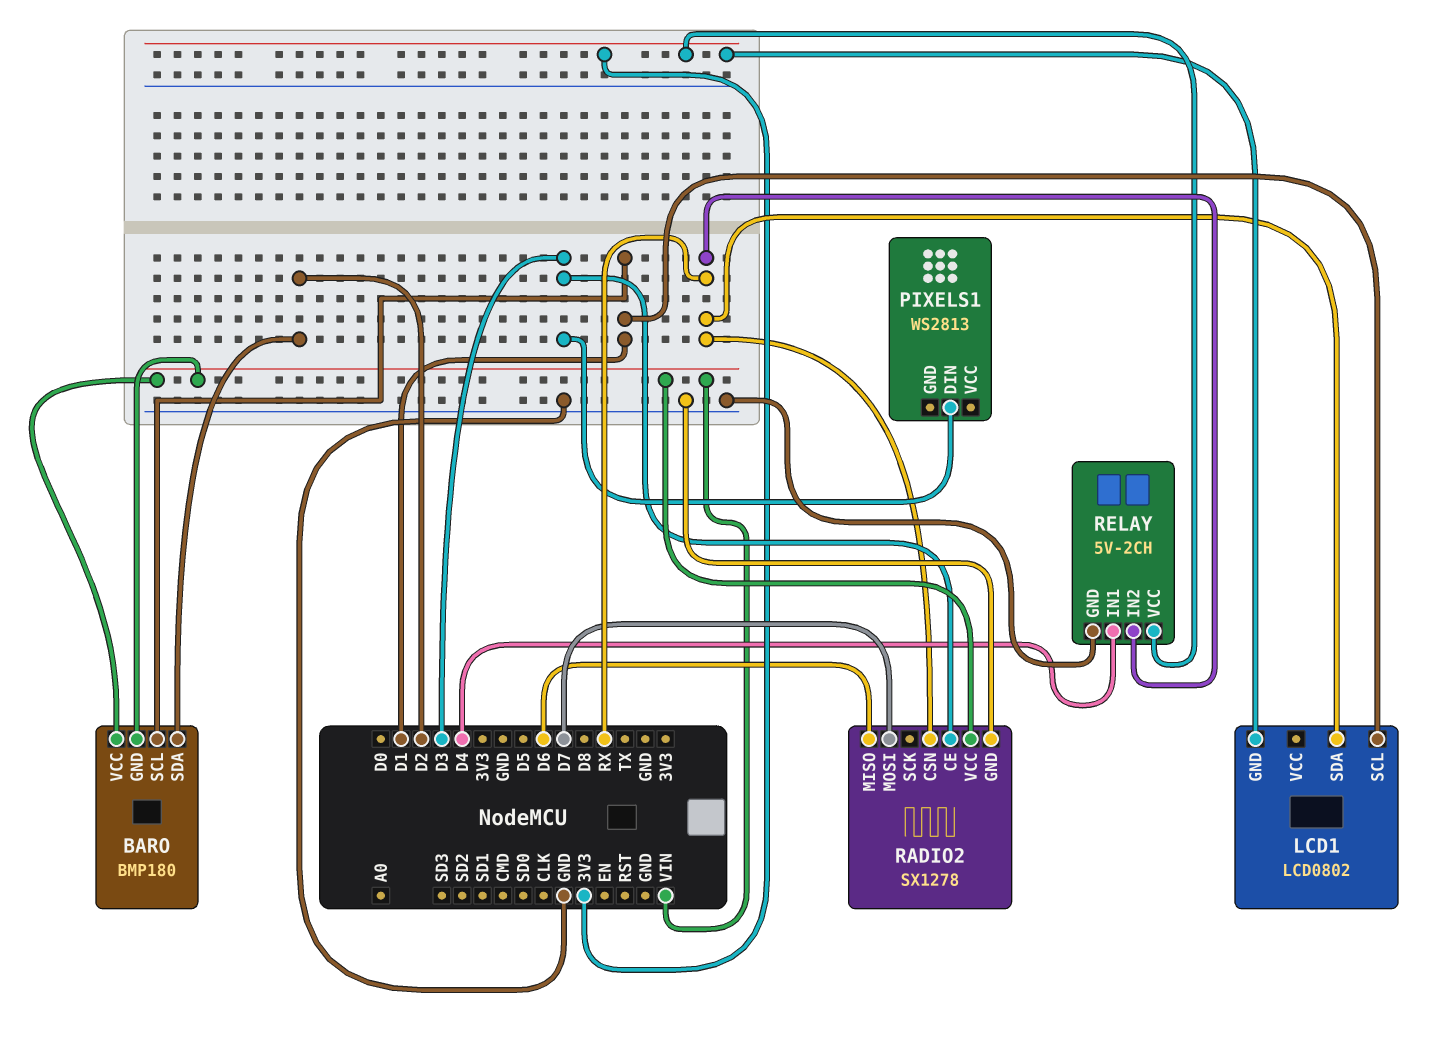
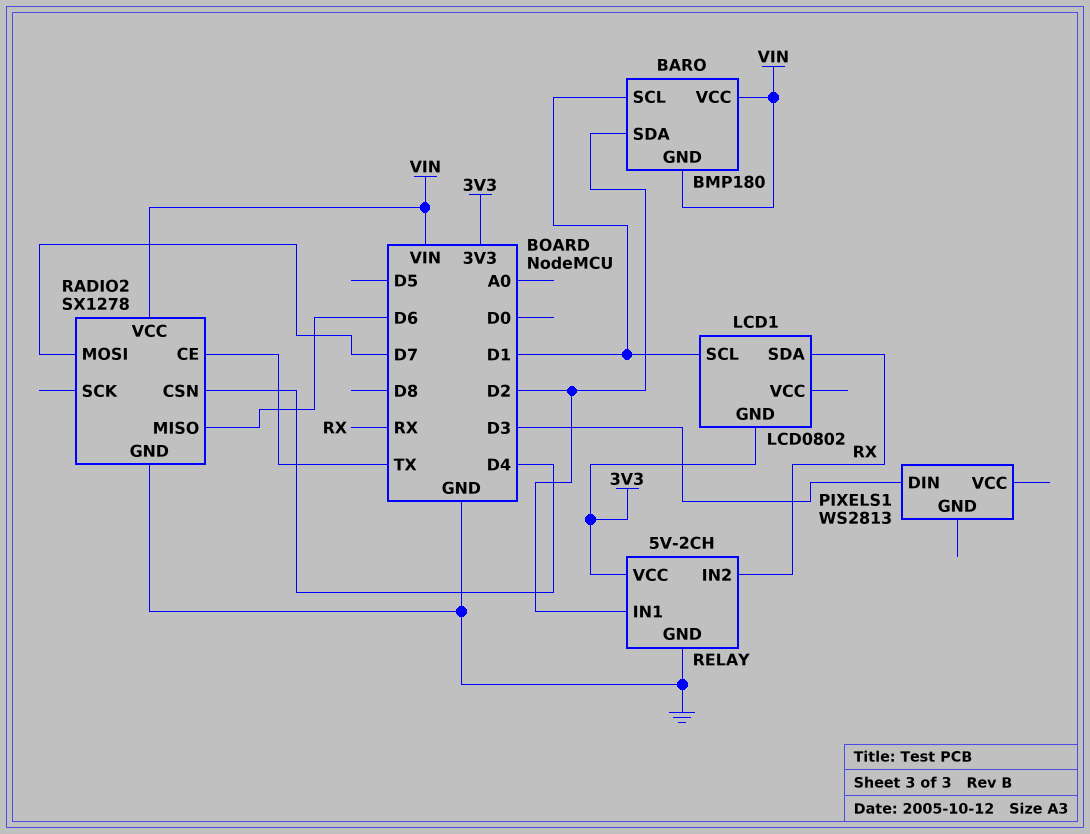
RADIO2 pin CE: D3 -> TX
RADIO2 pin CSN: RX -> D4
RELAY pin IN1: D4 -> D2

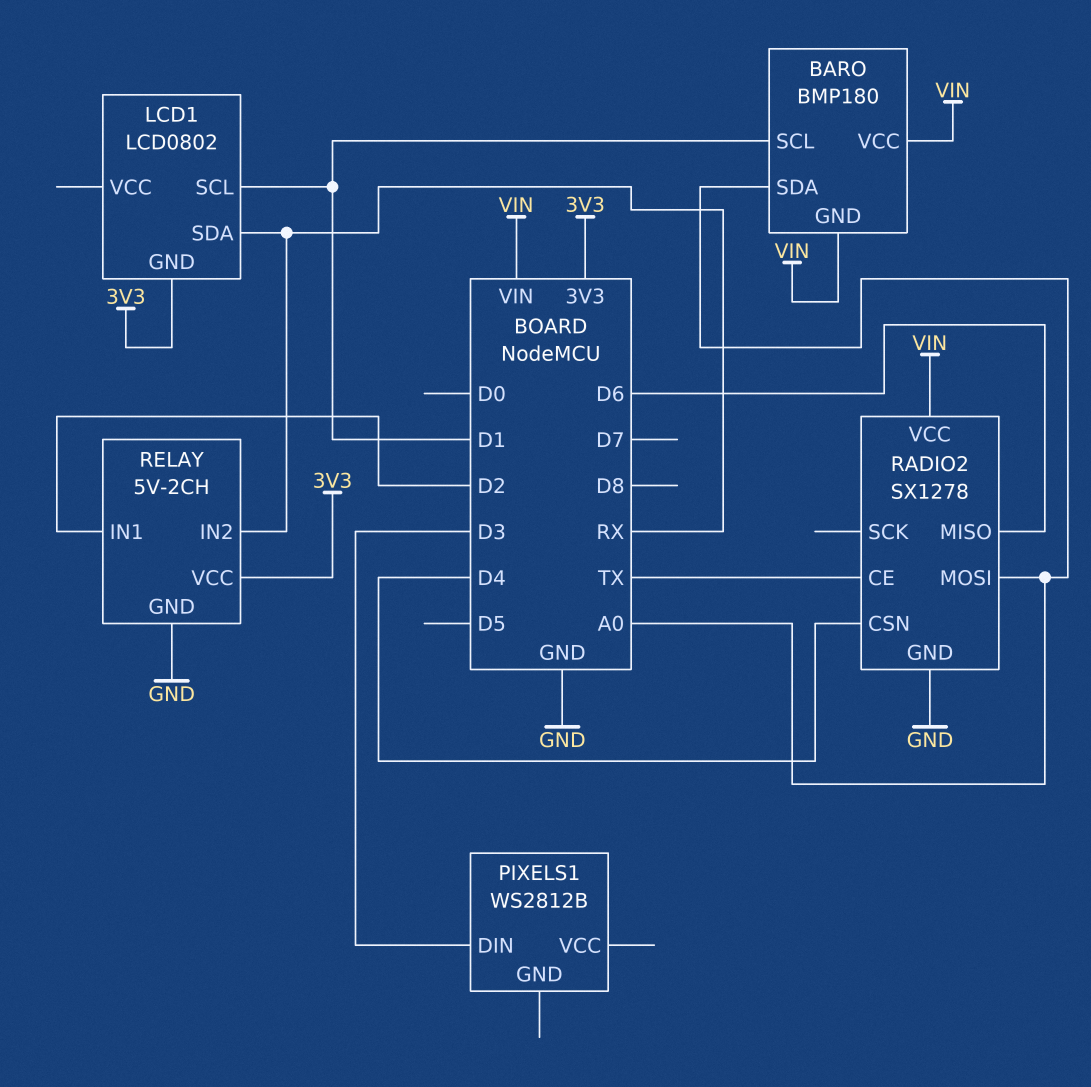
BARO pin SDA: D2 -> A0
PIXELS1: WS2813 -> WS2812B
RADIO2 pin MOSI: D7 -> A0

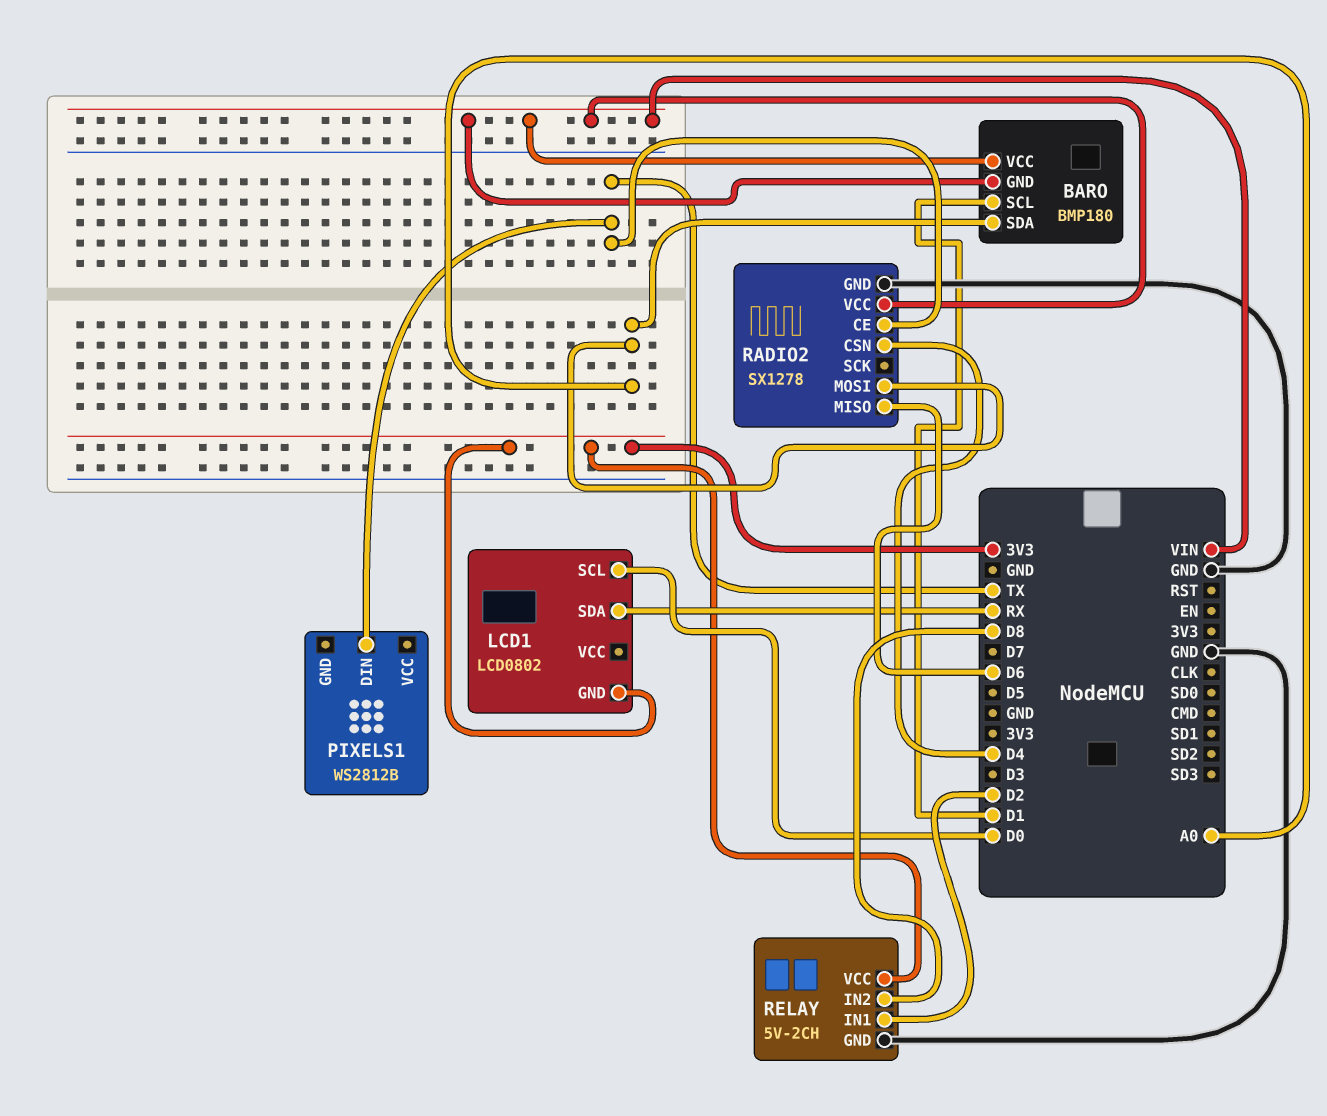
LCD1 pin SCL: D1 -> D0
PIXELS1 pin DIN: D3 -> TX
RELAY pin IN2: RX -> D8

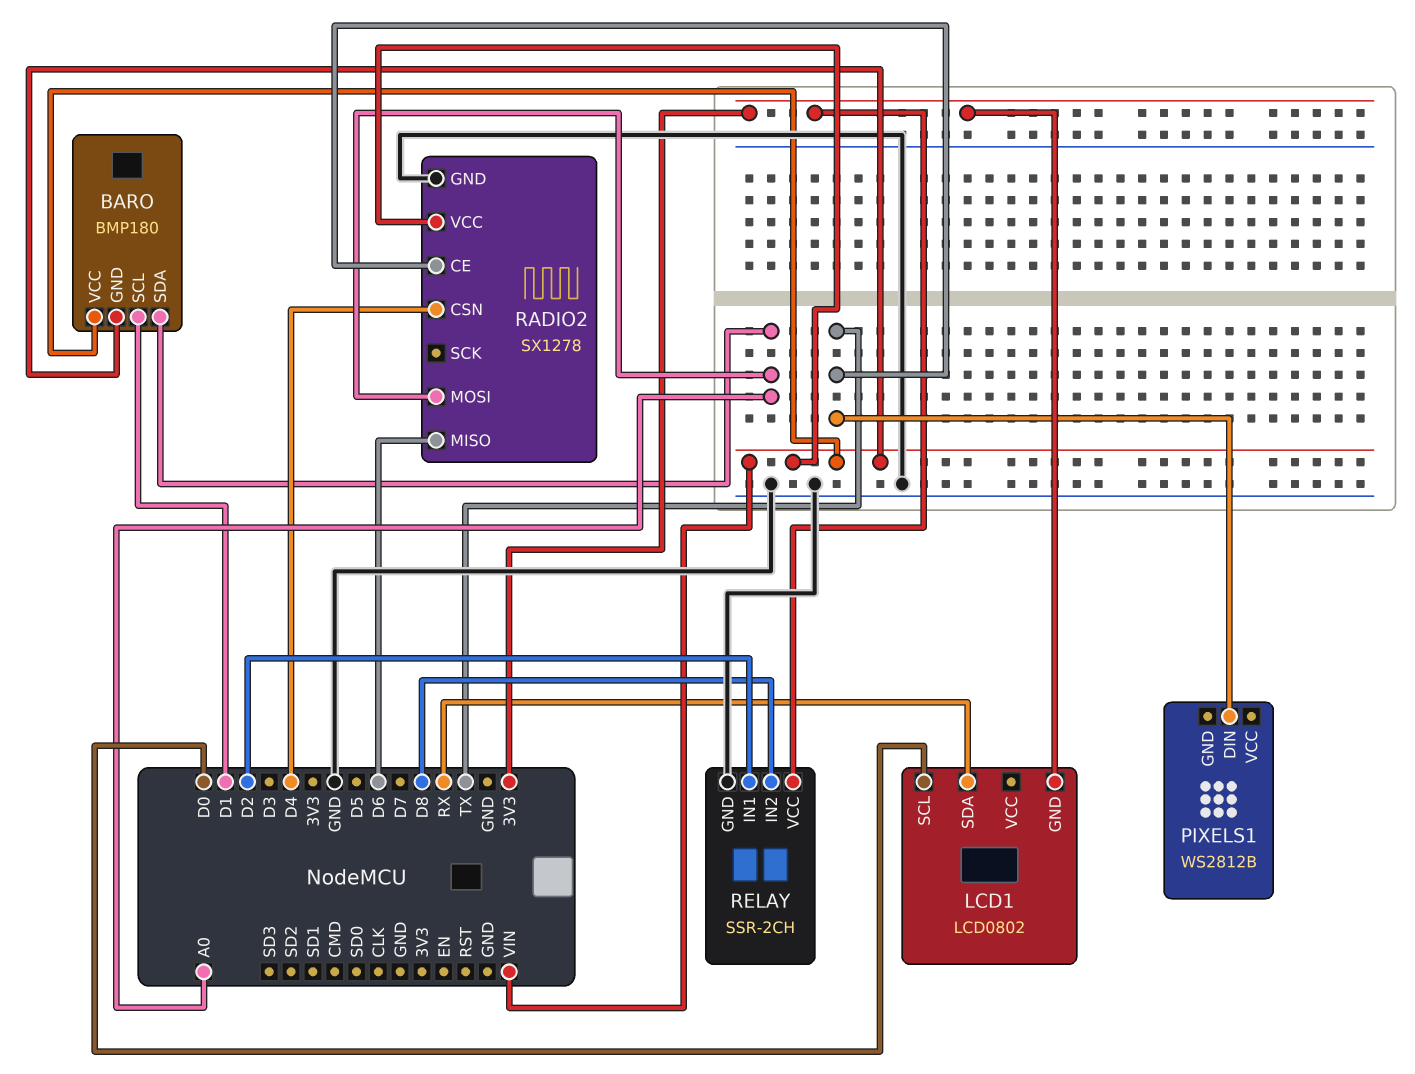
RELAY: 5V-2CH -> SSR-2CH

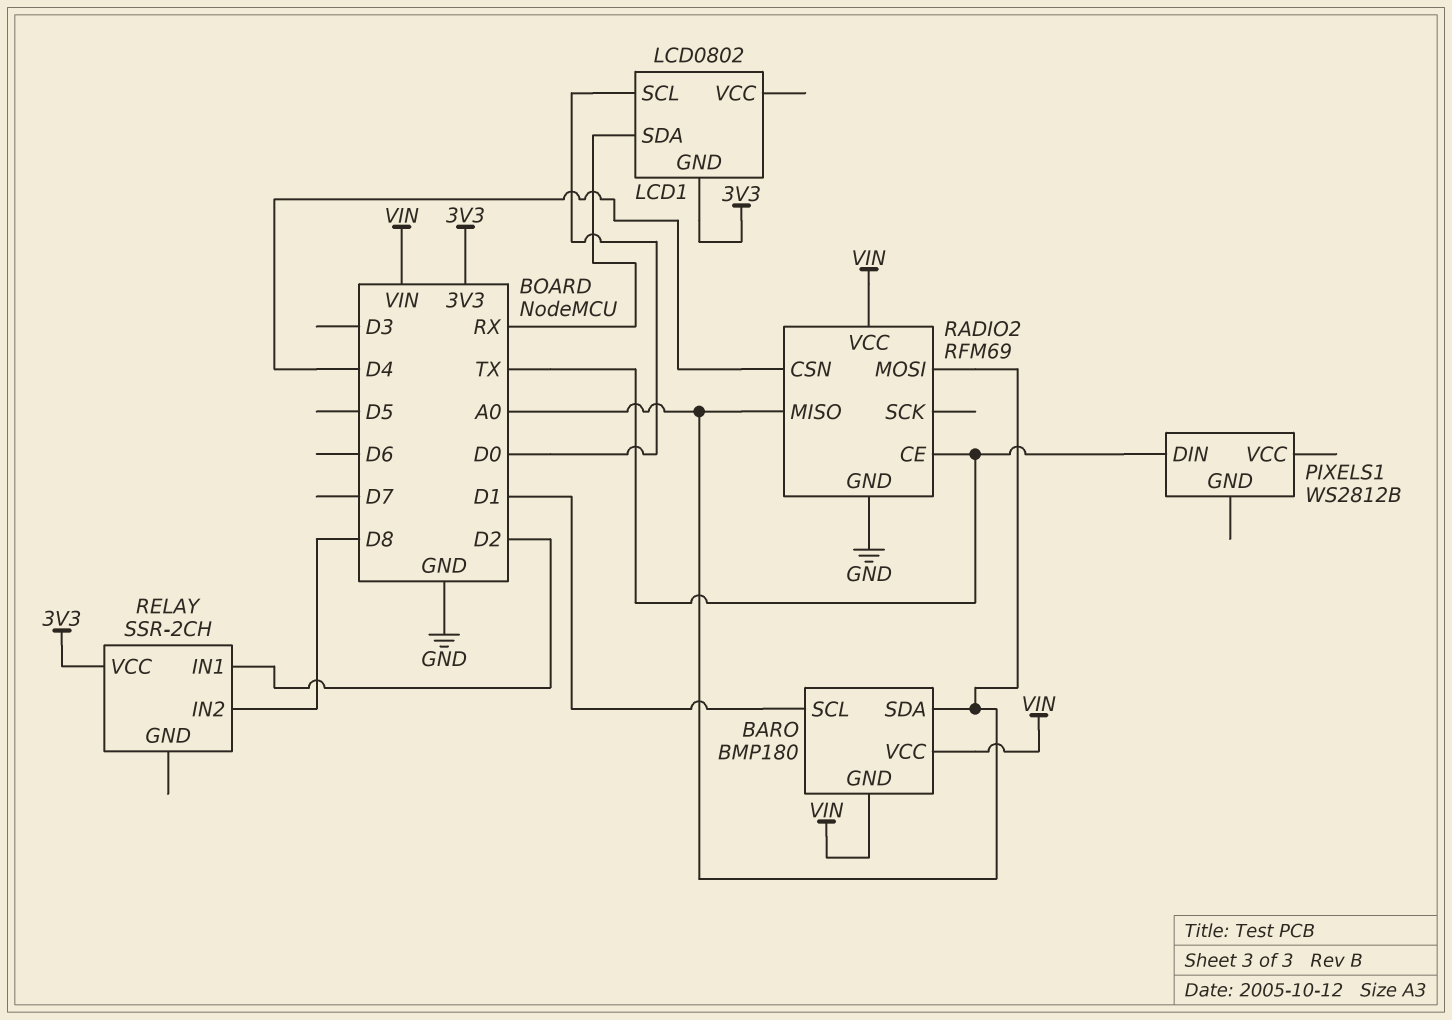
RADIO2: SX1278 -> RFM69
RADIO2 pin MISO: D6 -> A0
RELAY pin GND: GND -> none

